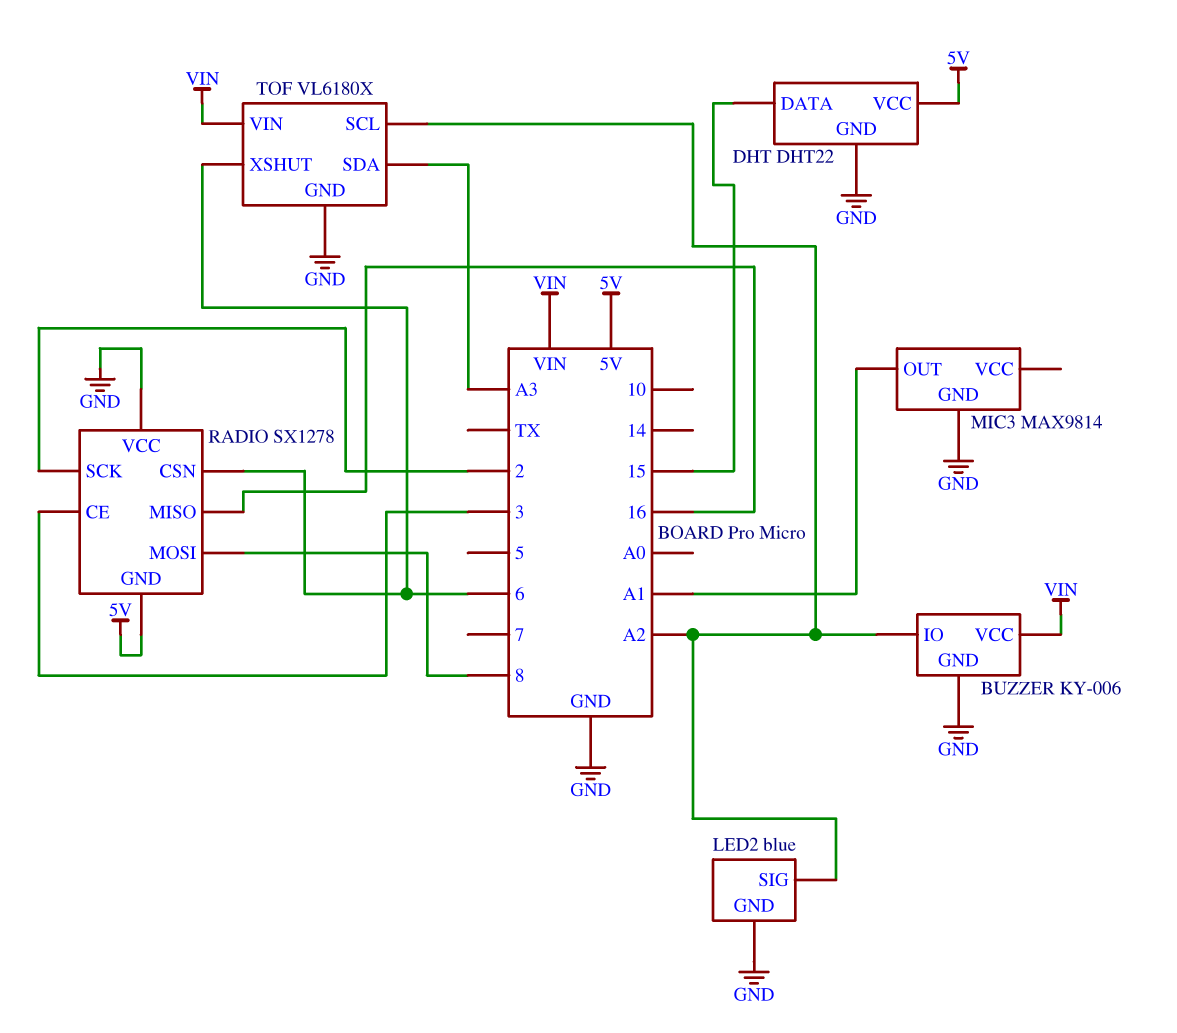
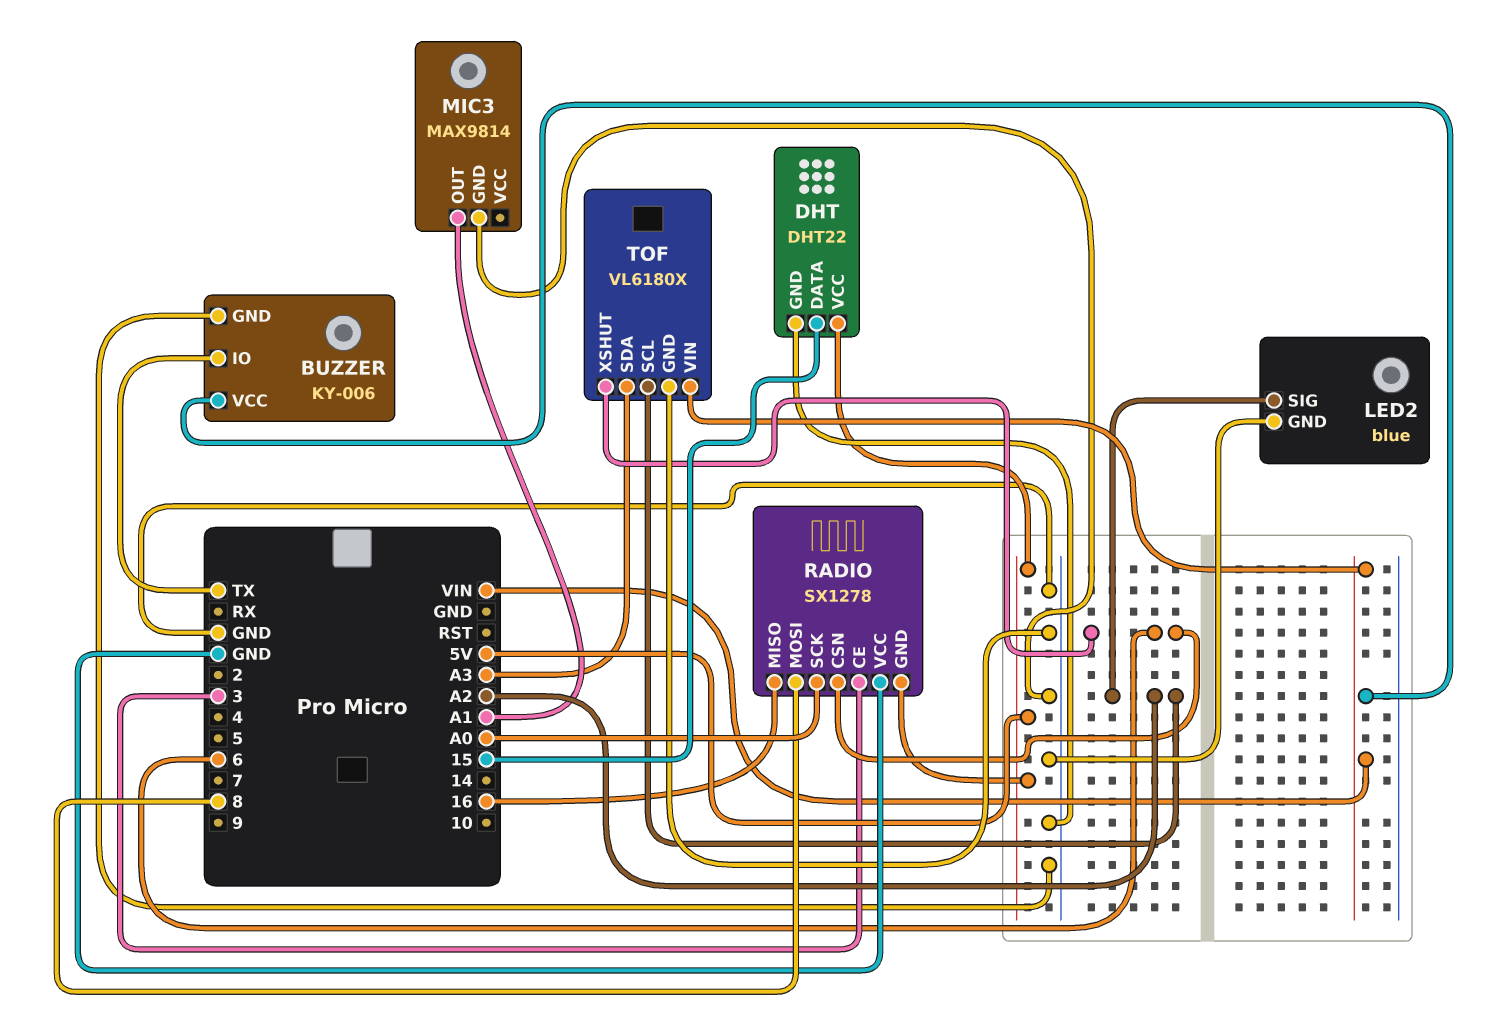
BUZZER pin IO: A2 -> TX
RADIO pin SCK: 2 -> A0

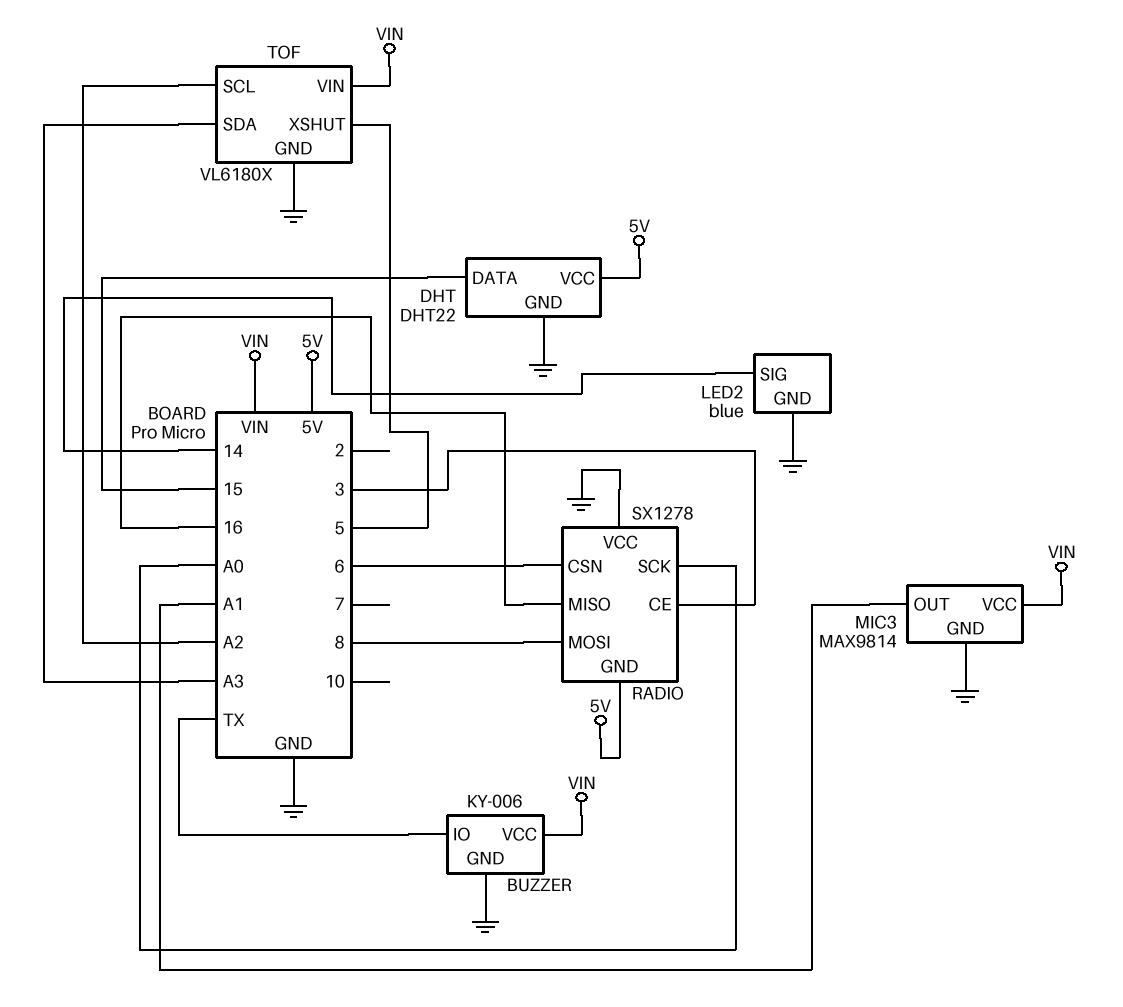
LED2 pin SIG: A2 -> 14
MIC3 pin VCC: none -> VIN
TOF pin XSHUT: 6 -> 5

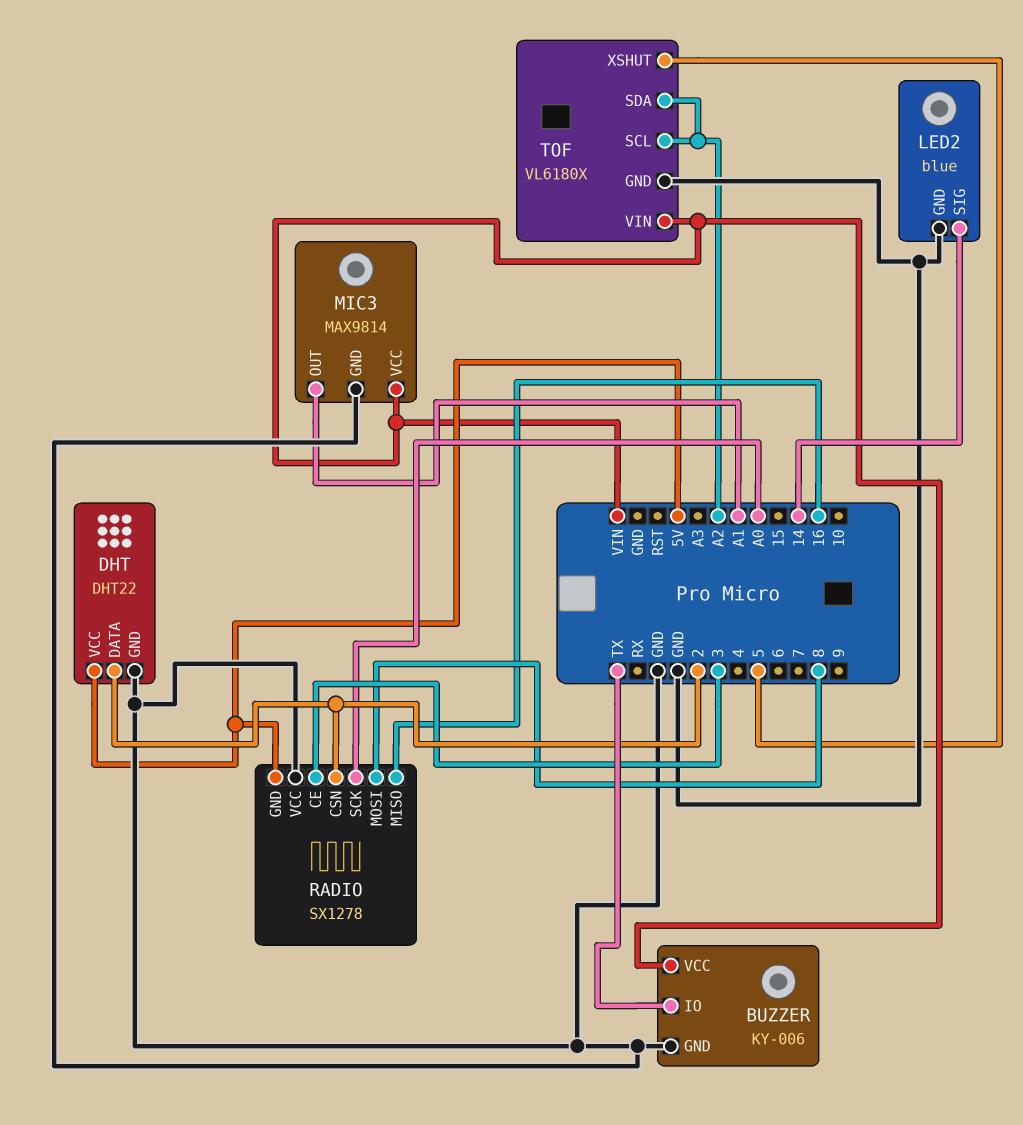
DHT pin DATA: 15 -> 2
RADIO pin CSN: 6 -> 2
TOF pin SDA: A3 -> A2

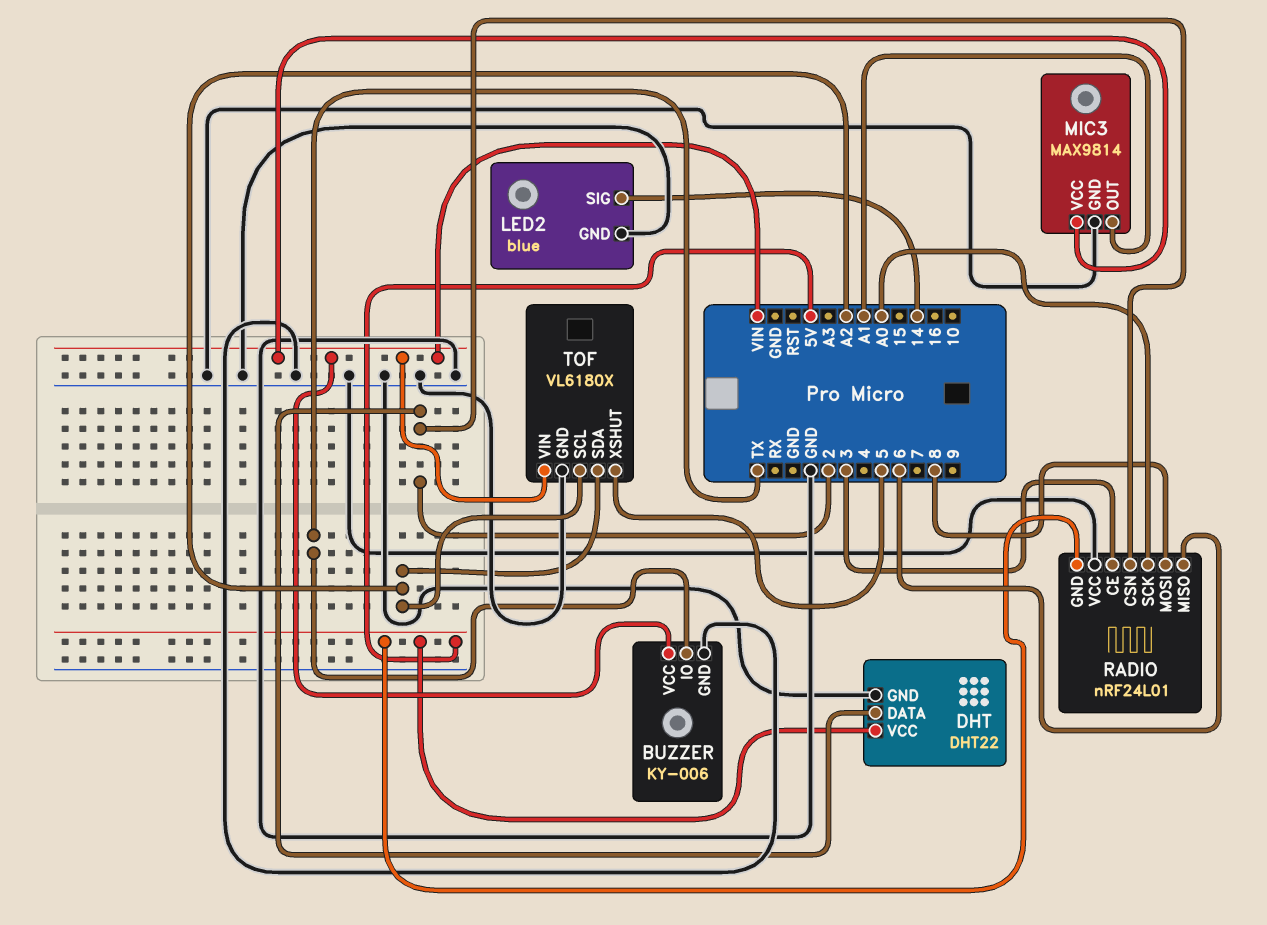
RADIO: SX1278 -> nRF24L01
RADIO pin MISO: 16 -> 6

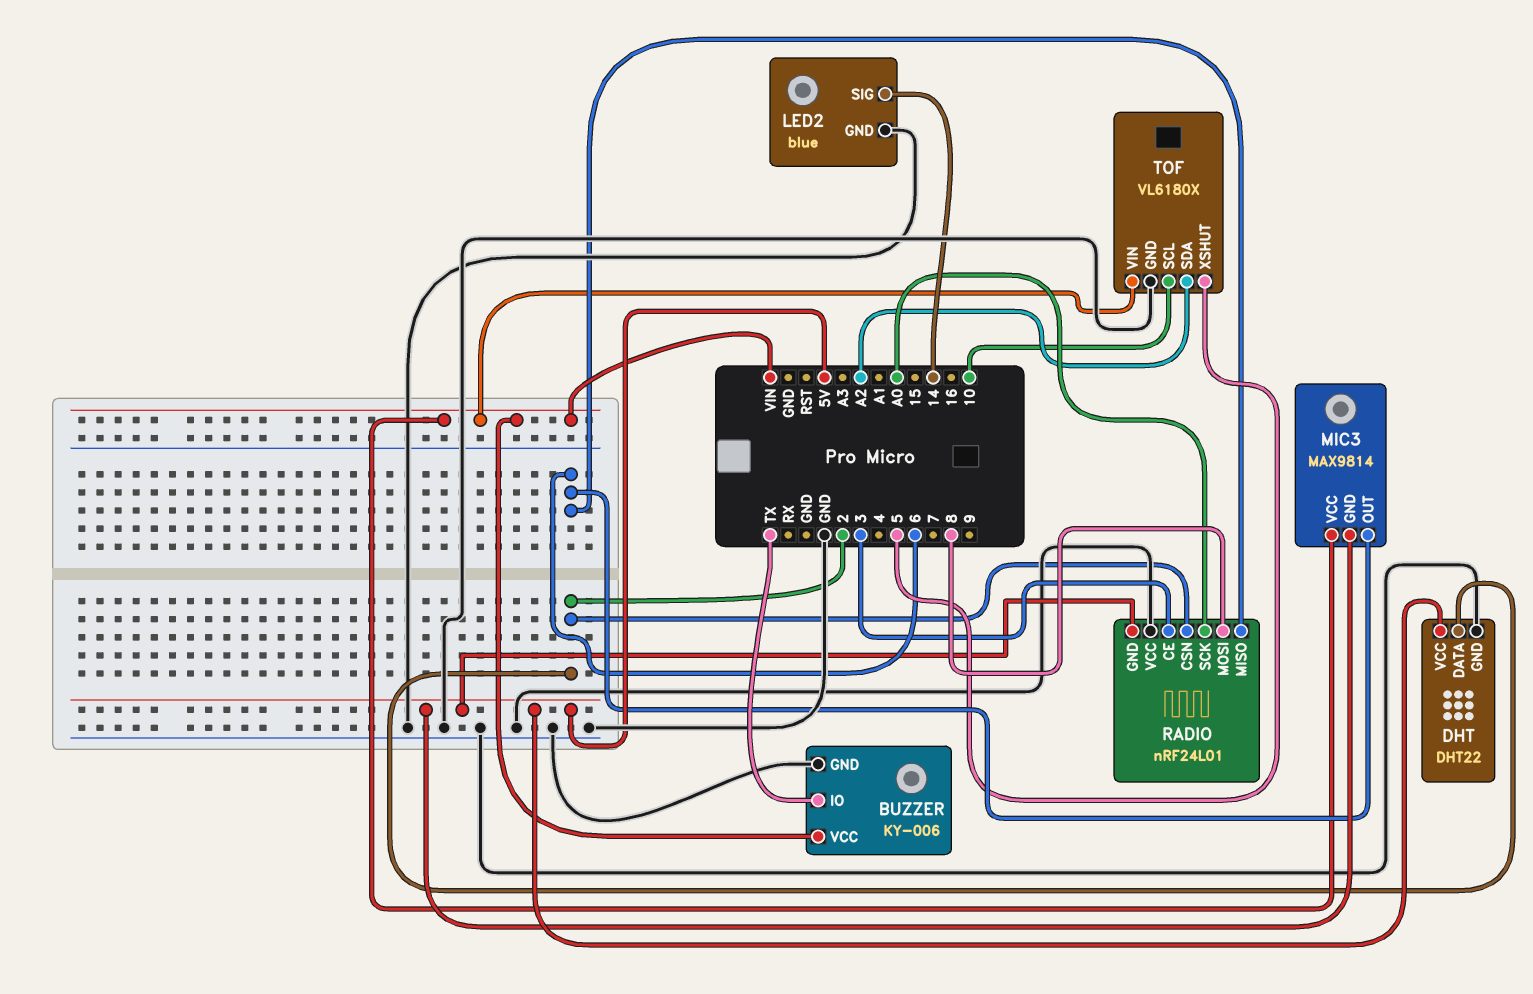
MIC3 pin GND: GND -> 5V
MIC3 pin OUT: A1 -> 6
TOF pin SCL: A2 -> 10

